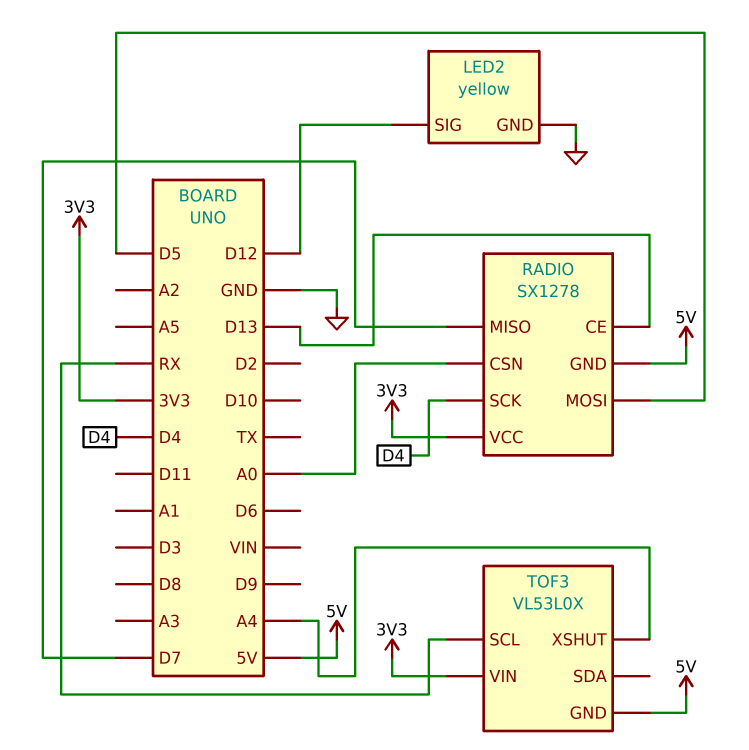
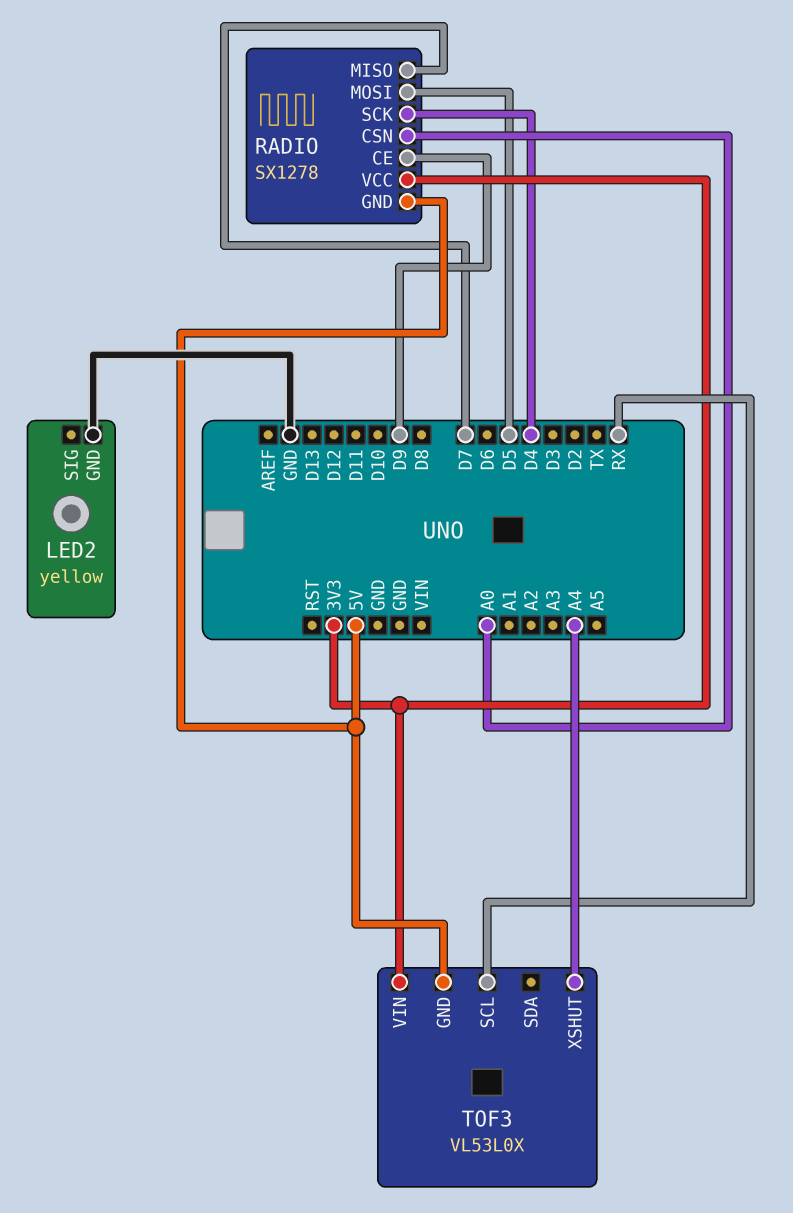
LED2 pin SIG: D12 -> none
RADIO pin CE: D13 -> D9

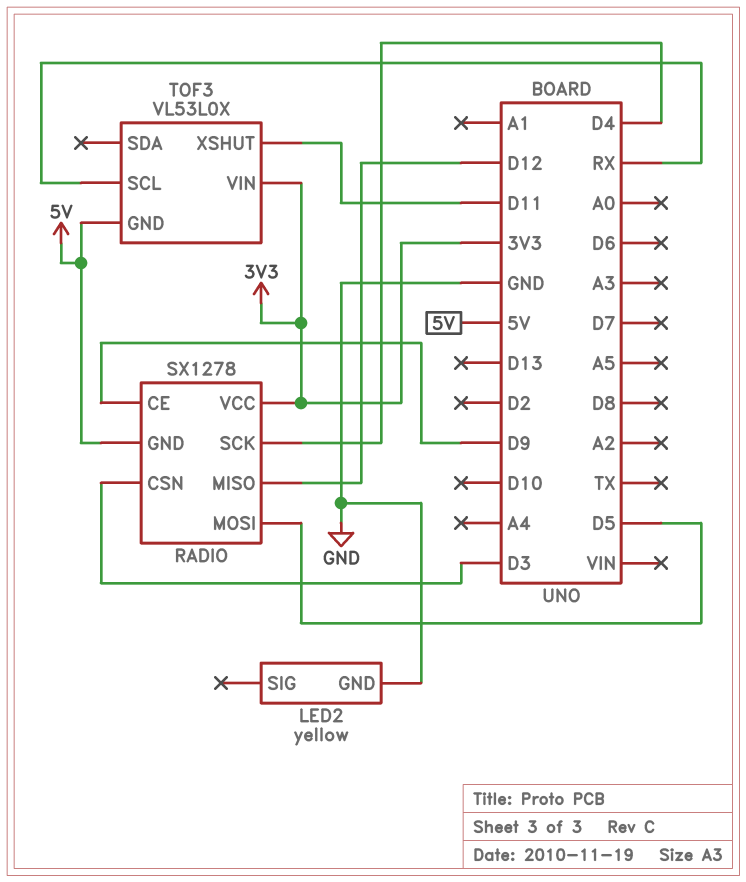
RADIO pin CSN: A0 -> D3
RADIO pin MISO: D7 -> D12
TOF3 pin XSHUT: A4 -> D11

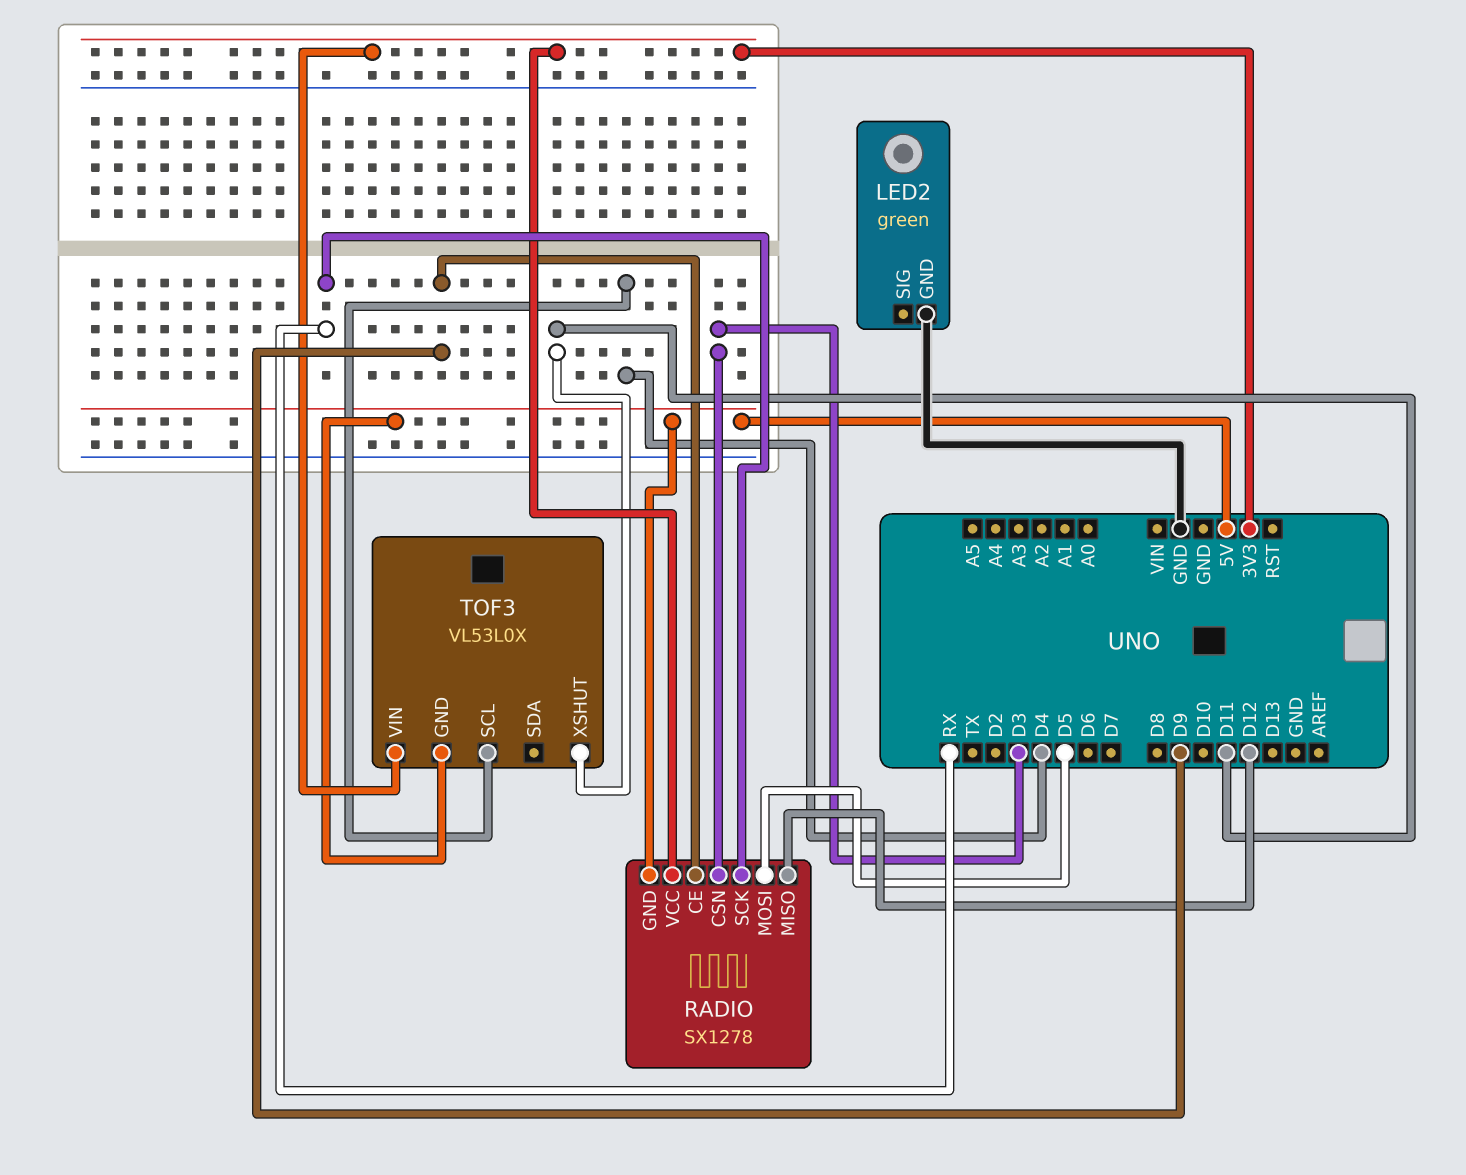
LED2: yellow -> green
RADIO pin SCK: D4 -> RX
TOF3 pin SCL: RX -> D4

